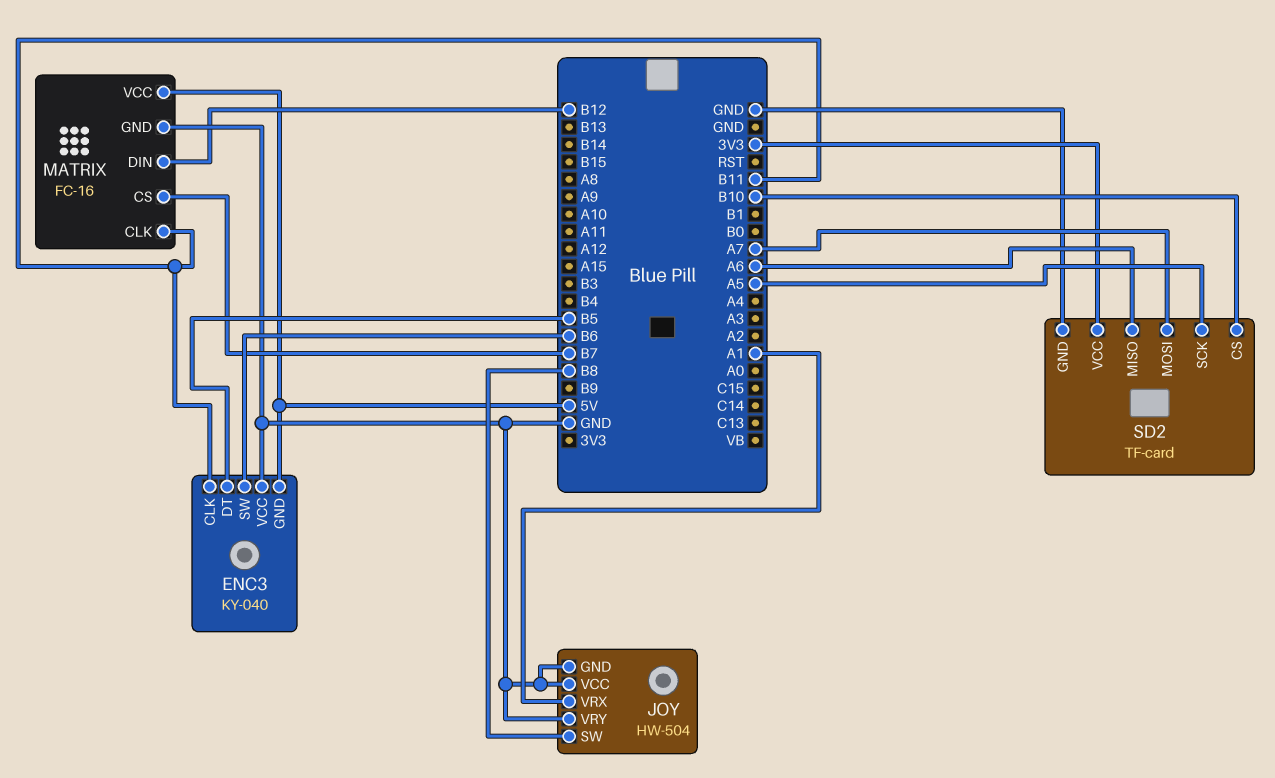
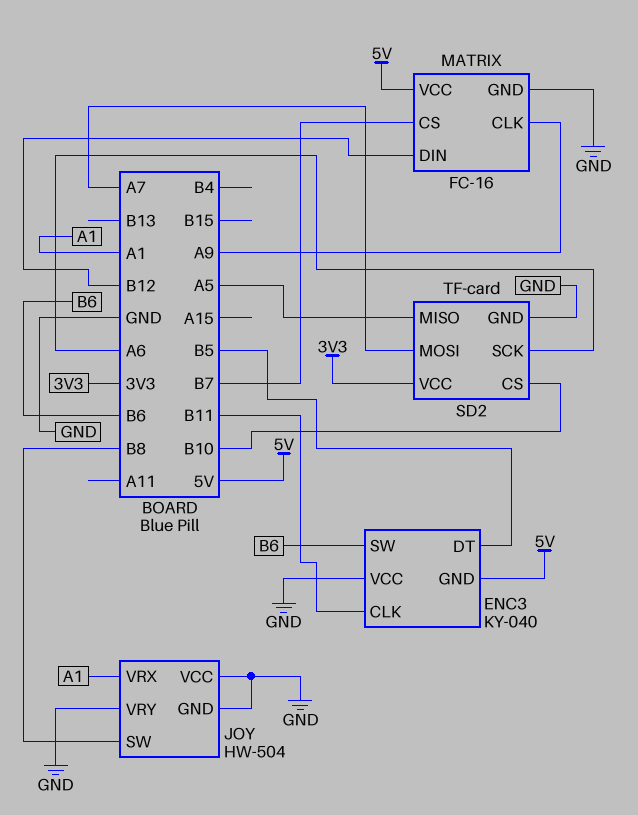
MATRIX pin CLK: B11 -> A9
SD2 pin MISO: A6 -> A5
SD2 pin SCK: A5 -> A6

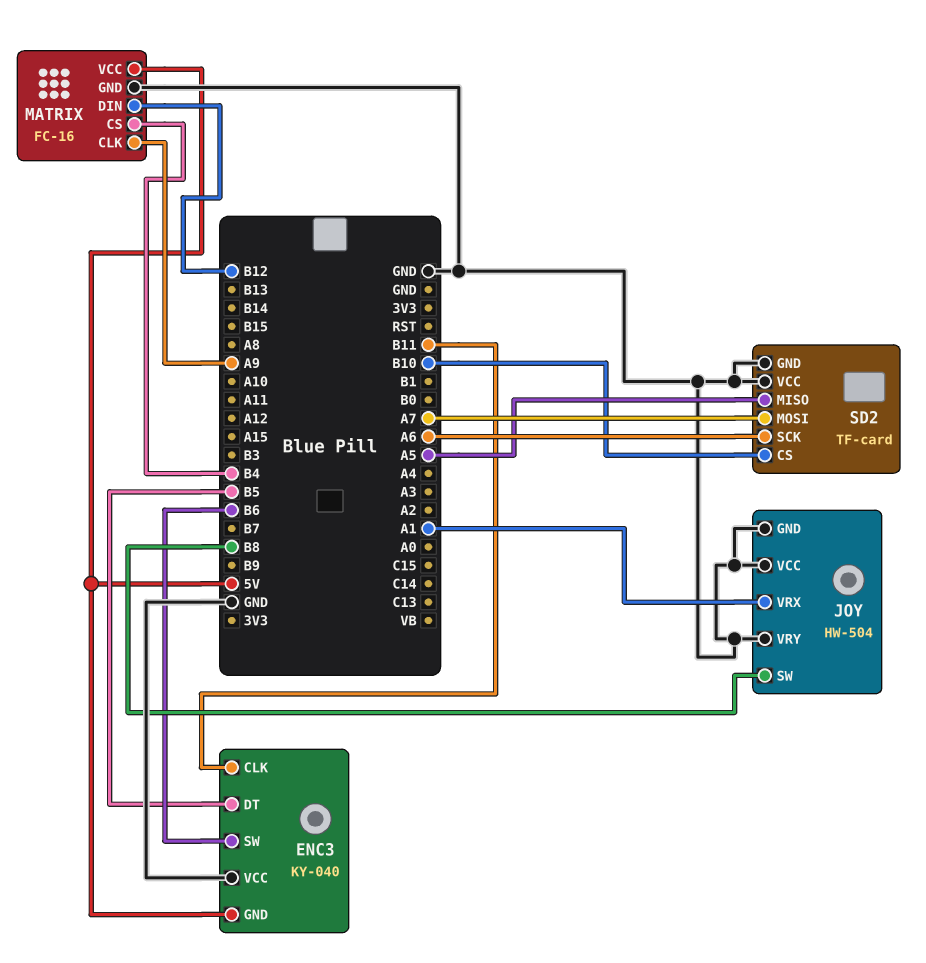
MATRIX pin CS: B7 -> B4
SD2 pin VCC: 3V3 -> GND

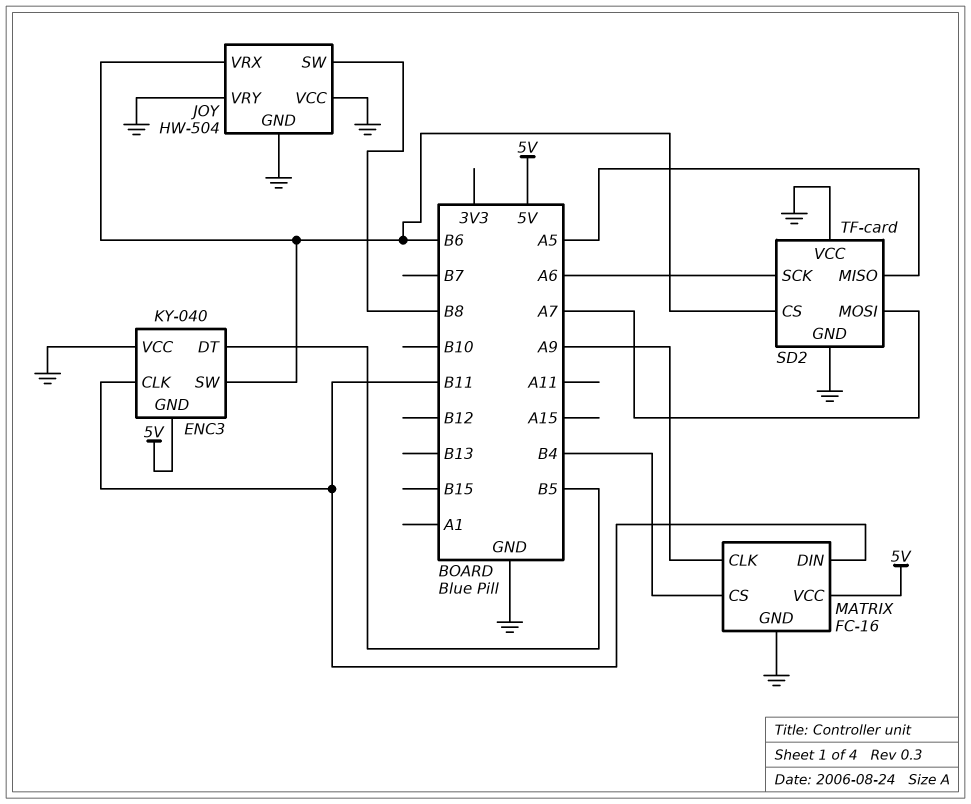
JOY pin VRX: A1 -> B6
MATRIX pin DIN: B12 -> B11
SD2 pin CS: B10 -> B6

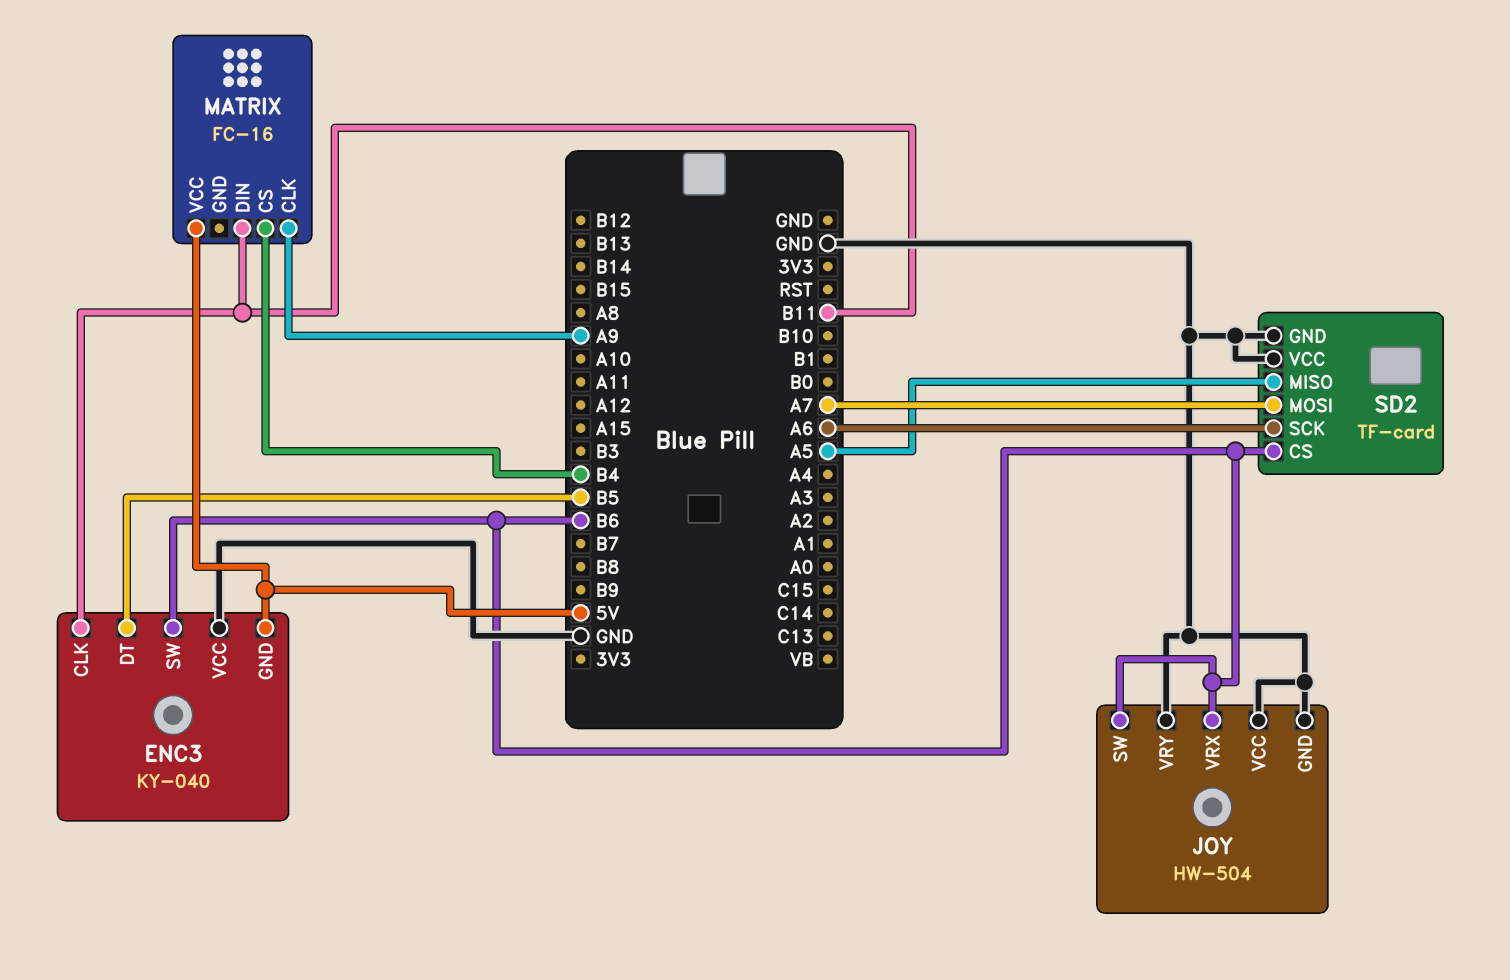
JOY pin SW: B8 -> B6
MATRIX pin GND: GND -> none

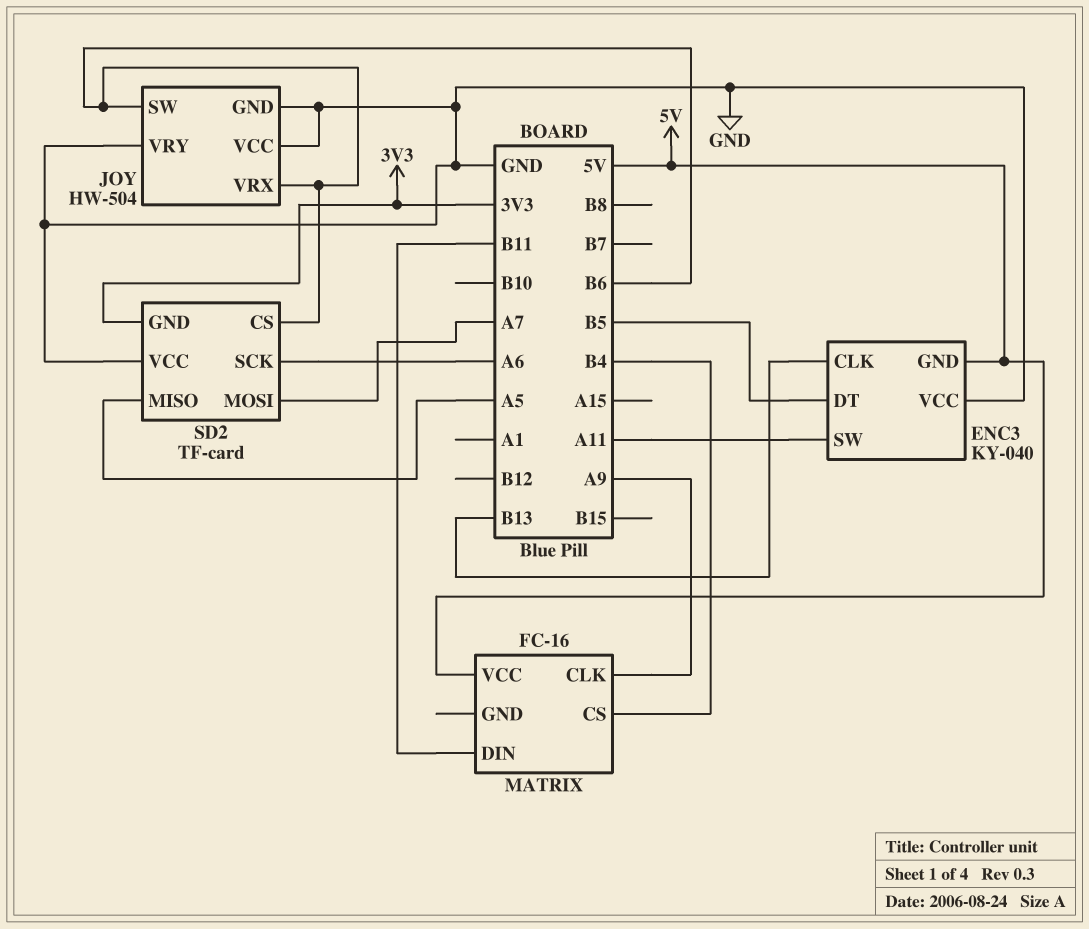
ENC3 pin CLK: B11 -> B13
ENC3 pin SW: B6 -> A11
SD2 pin GND: GND -> 3V3

